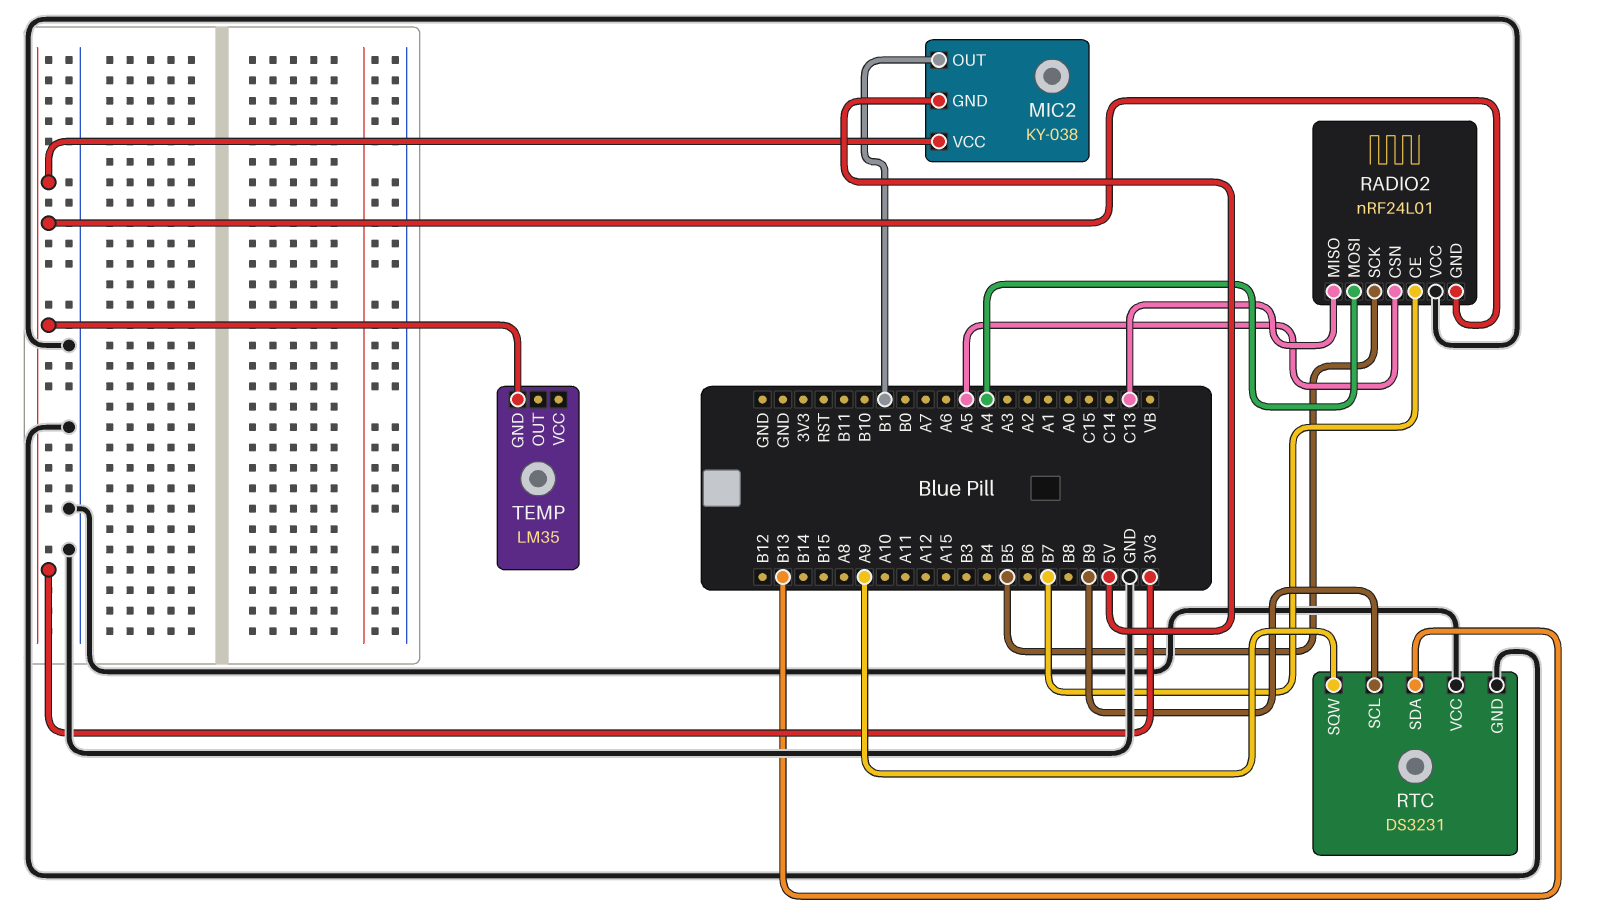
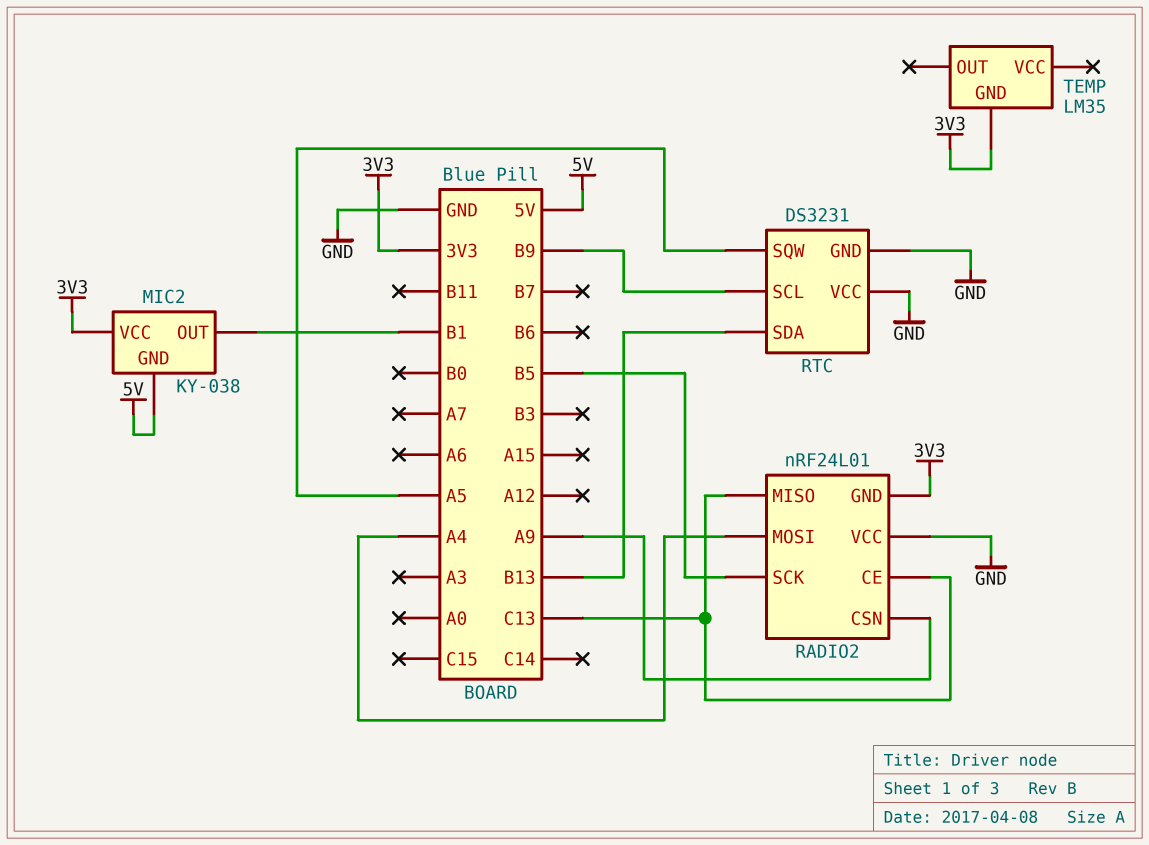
RADIO2 pin CE: B7 -> C13
RADIO2 pin CSN: A5 -> A9
RTC pin SQW: A9 -> A5

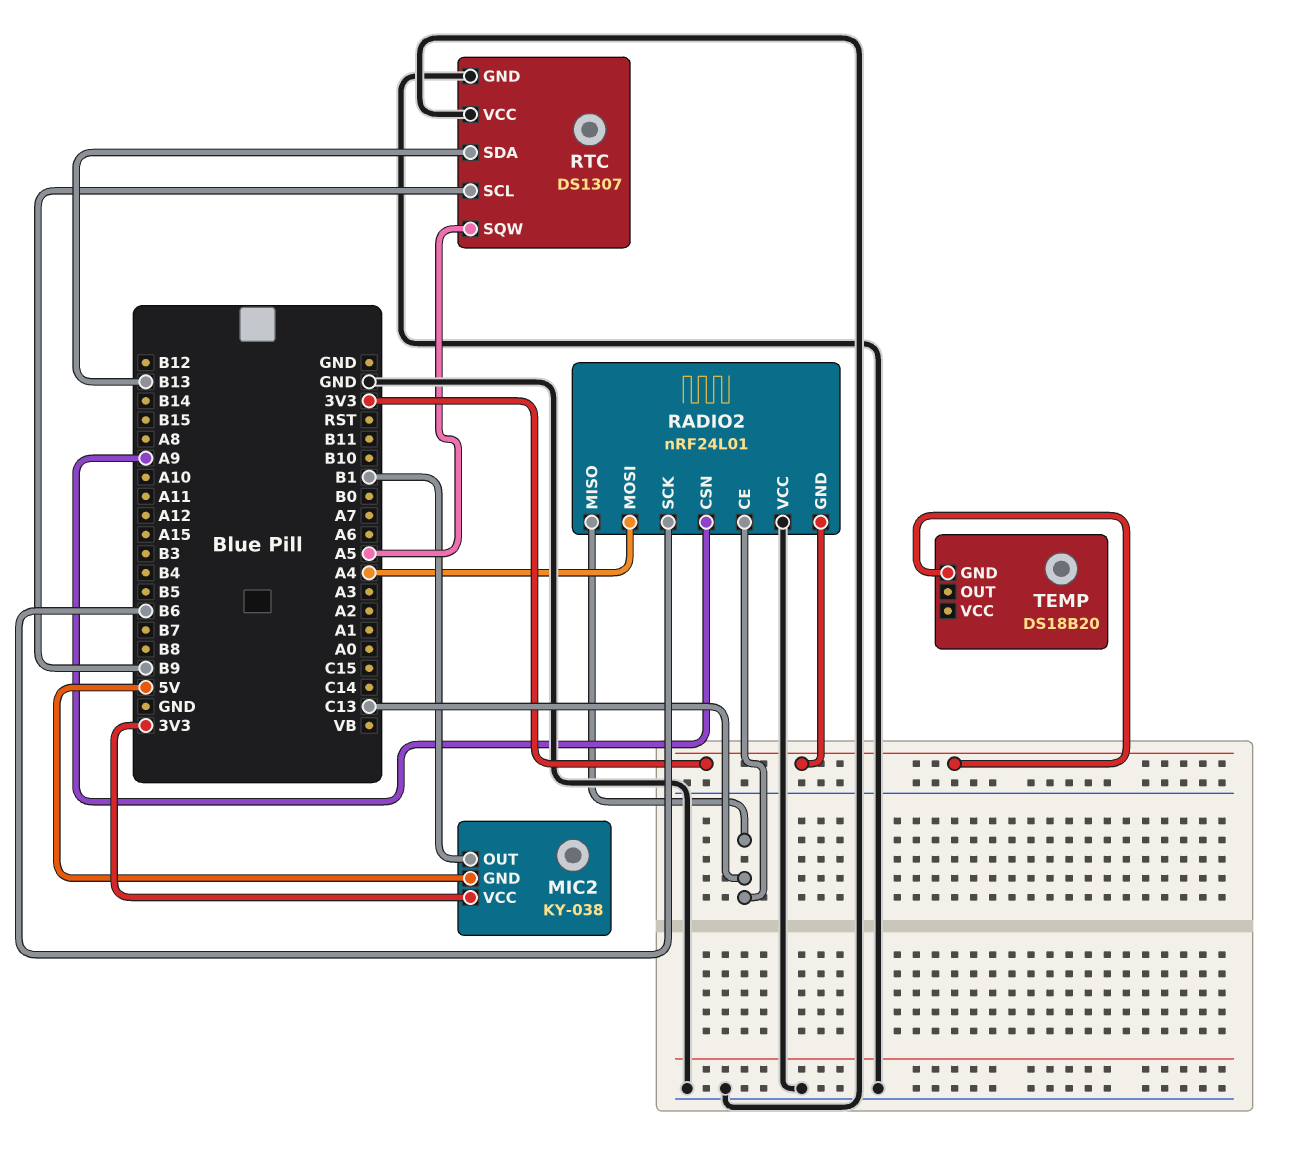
RADIO2 pin SCK: B5 -> B6
RTC: DS3231 -> DS1307
TEMP: LM35 -> DS18B20

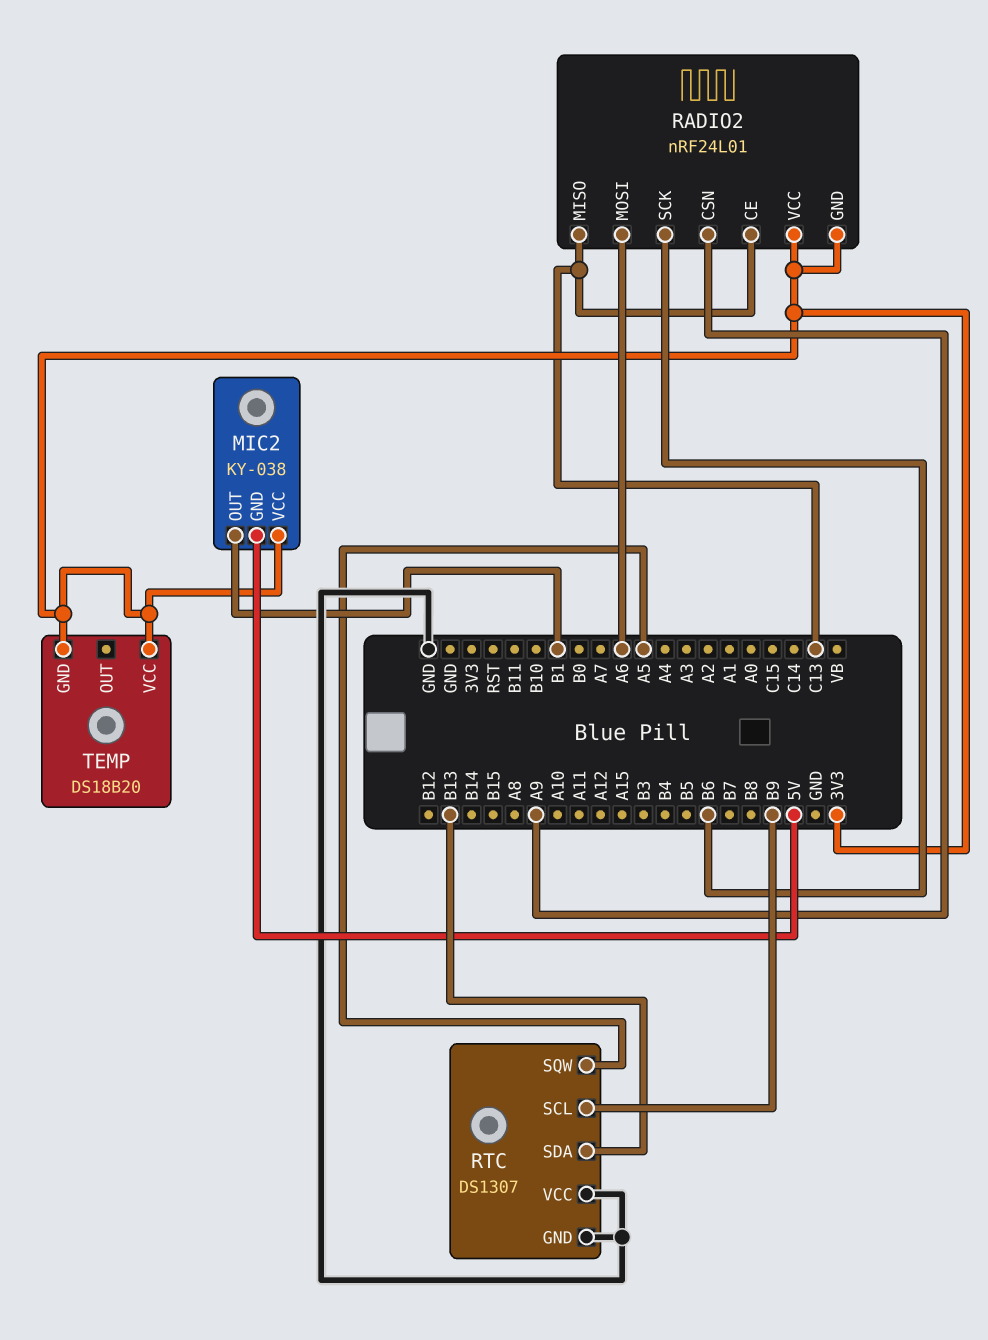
RADIO2 pin MOSI: A4 -> A6
RADIO2 pin VCC: GND -> 3V3
TEMP pin VCC: none -> 3V3

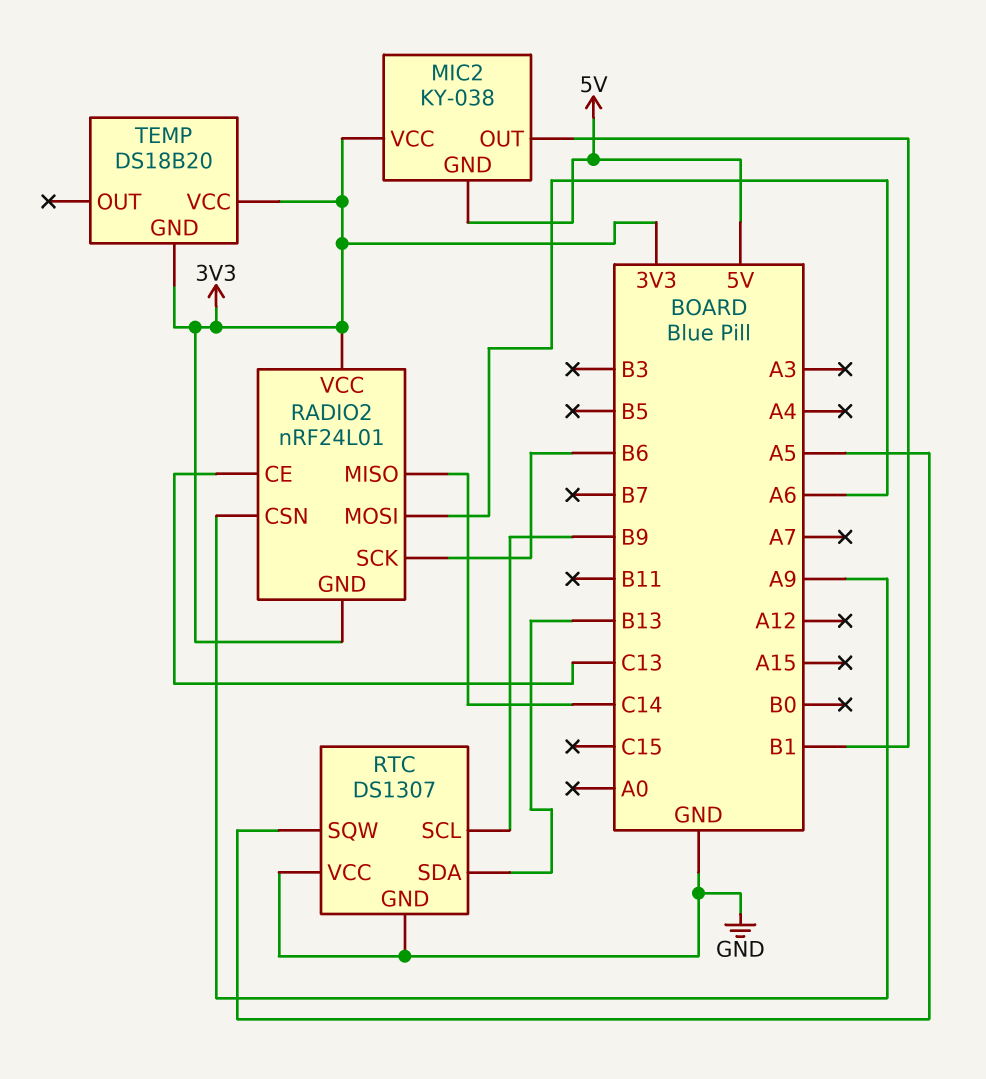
RADIO2 pin MISO: C13 -> C14

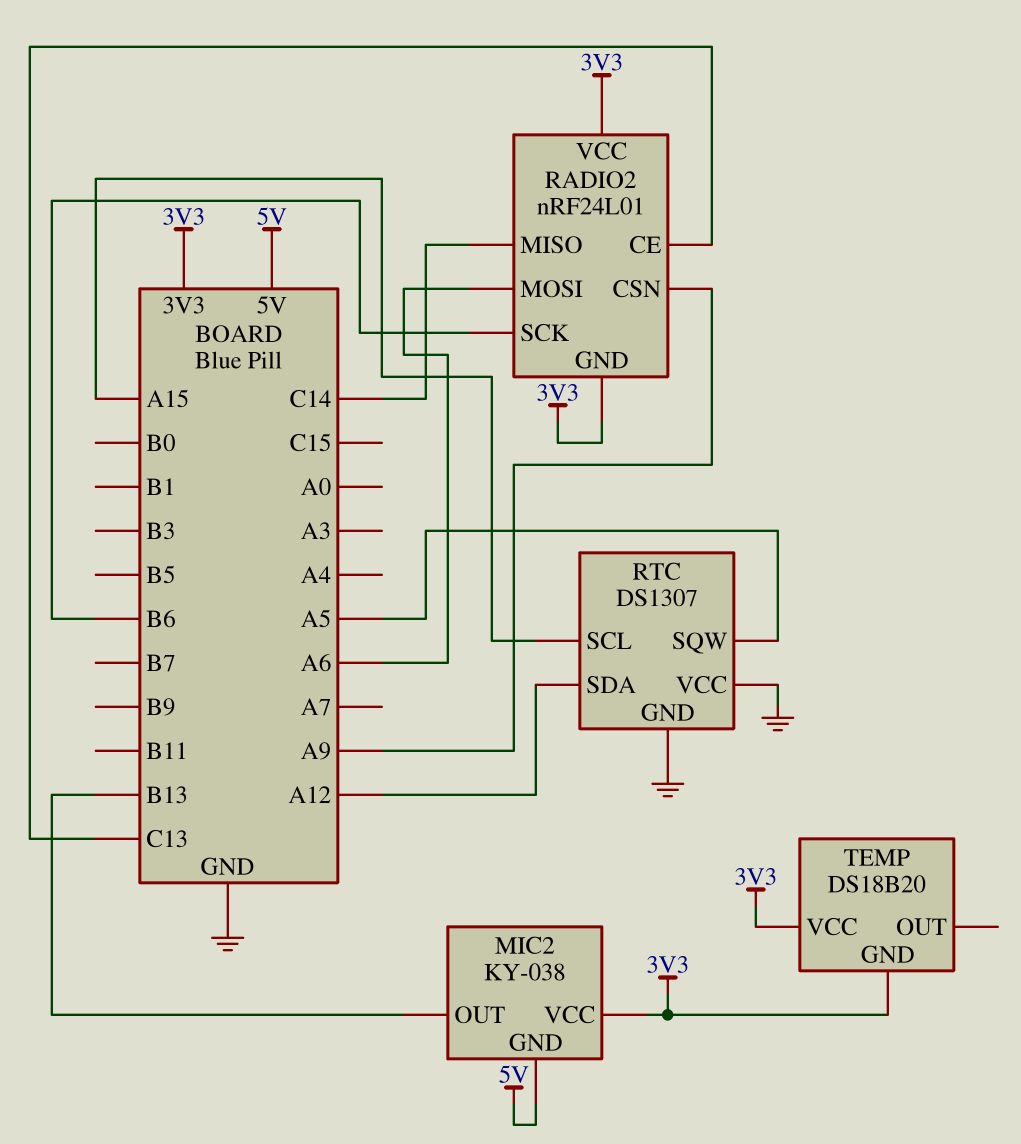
MIC2 pin OUT: B1 -> B13
RTC pin SCL: B9 -> A15
RTC pin SDA: B13 -> A12

